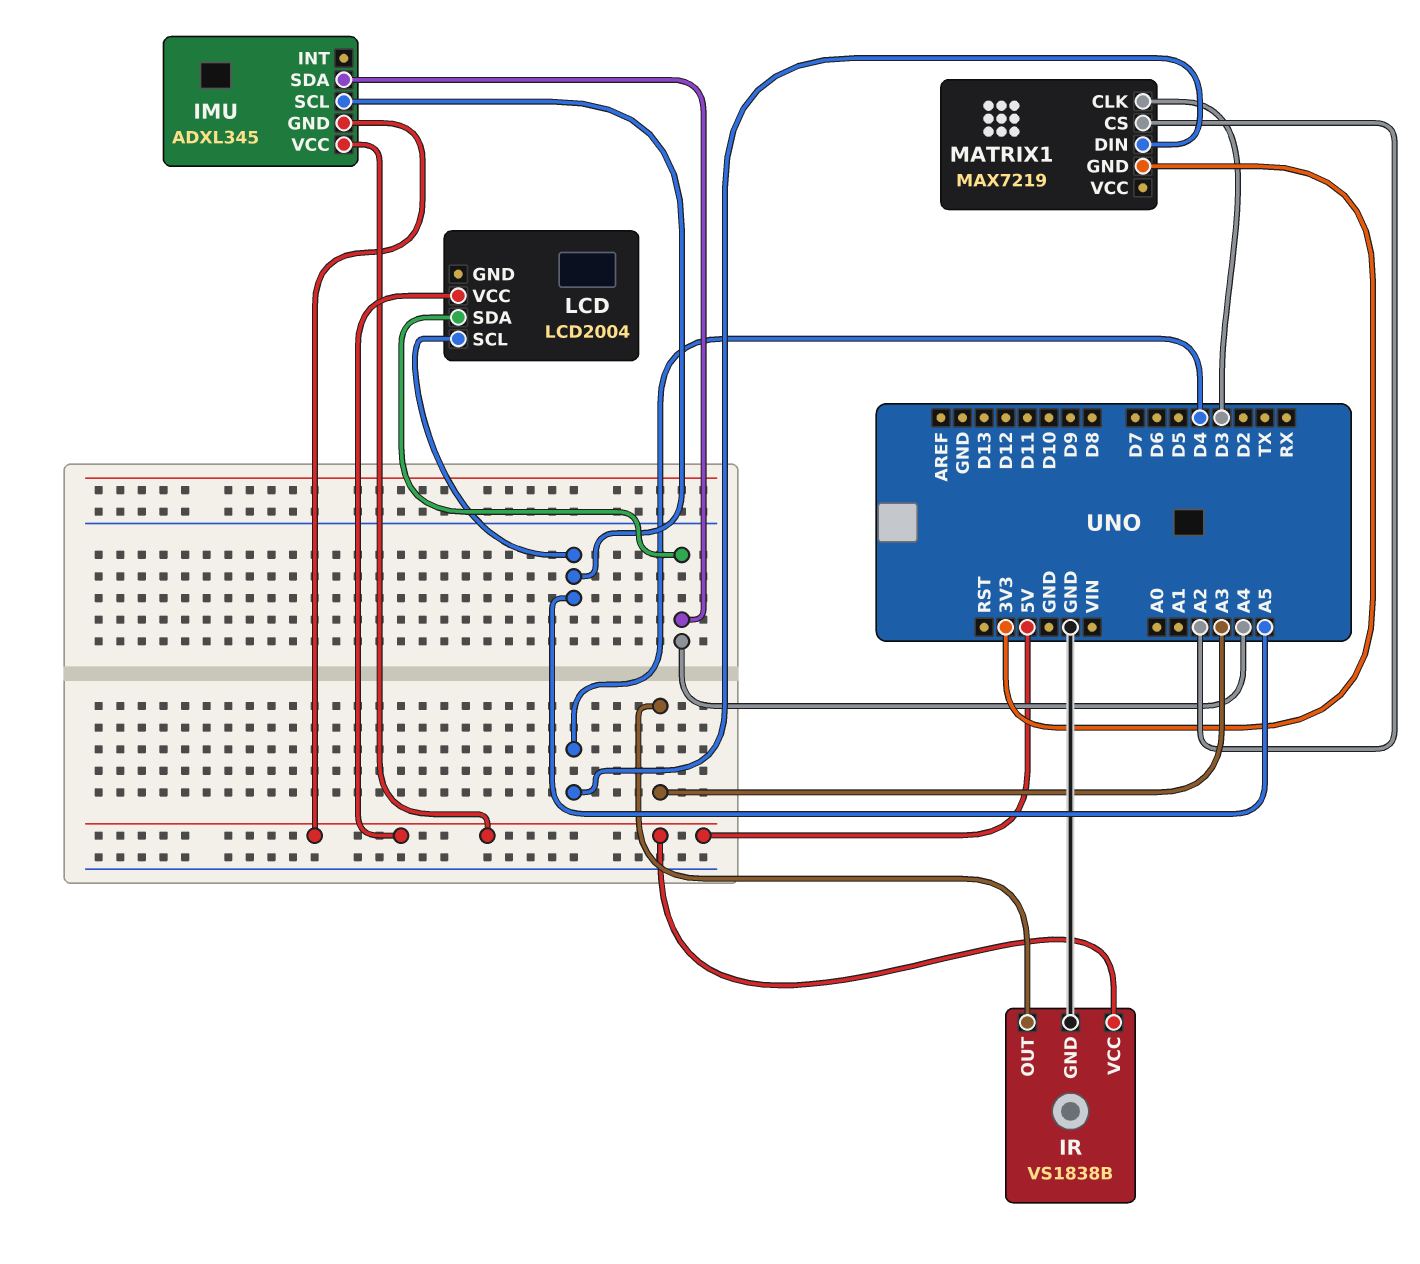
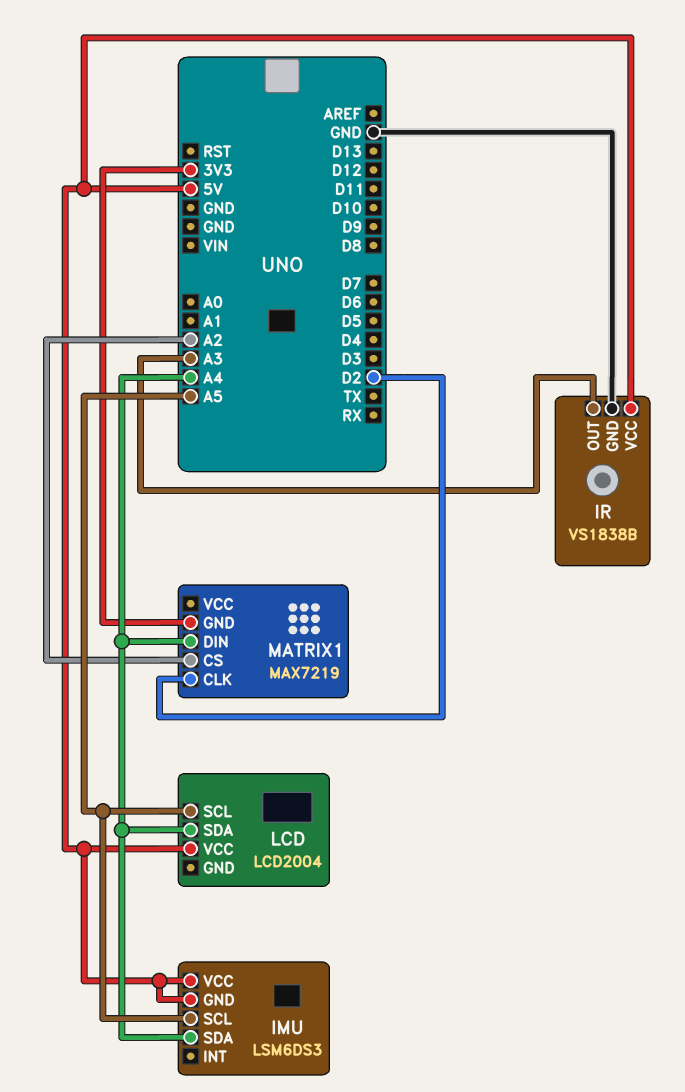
IMU: ADXL345 -> LSM6DS3
MATRIX1 pin CLK: D3 -> D2
MATRIX1 pin DIN: D4 -> A4

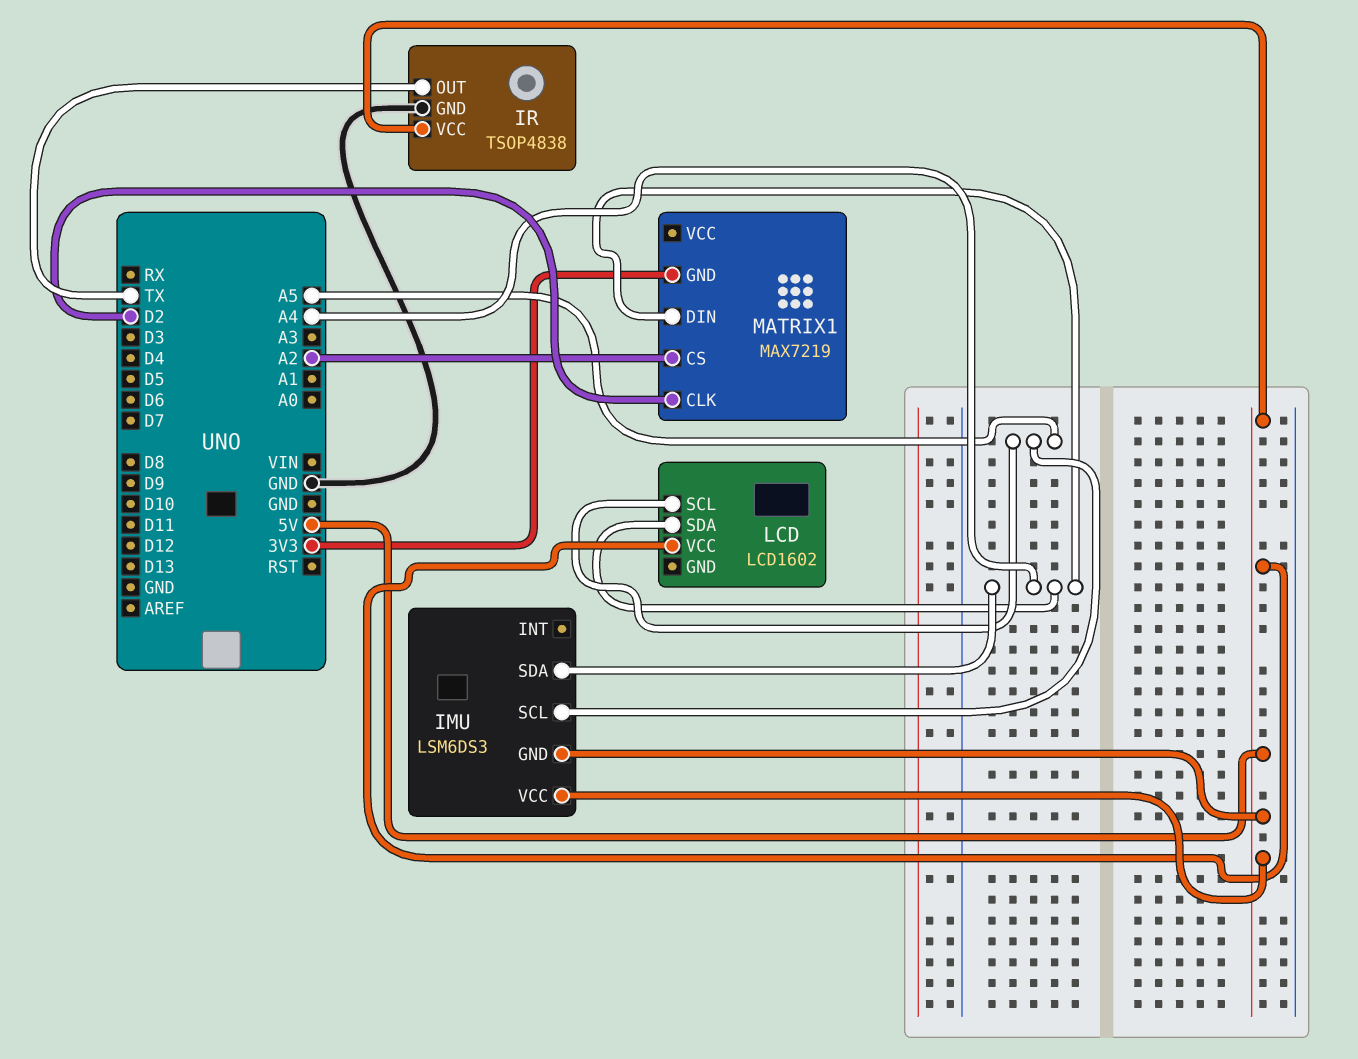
IR: VS1838B -> TSOP4838
IR pin OUT: A3 -> TX
LCD: LCD2004 -> LCD1602

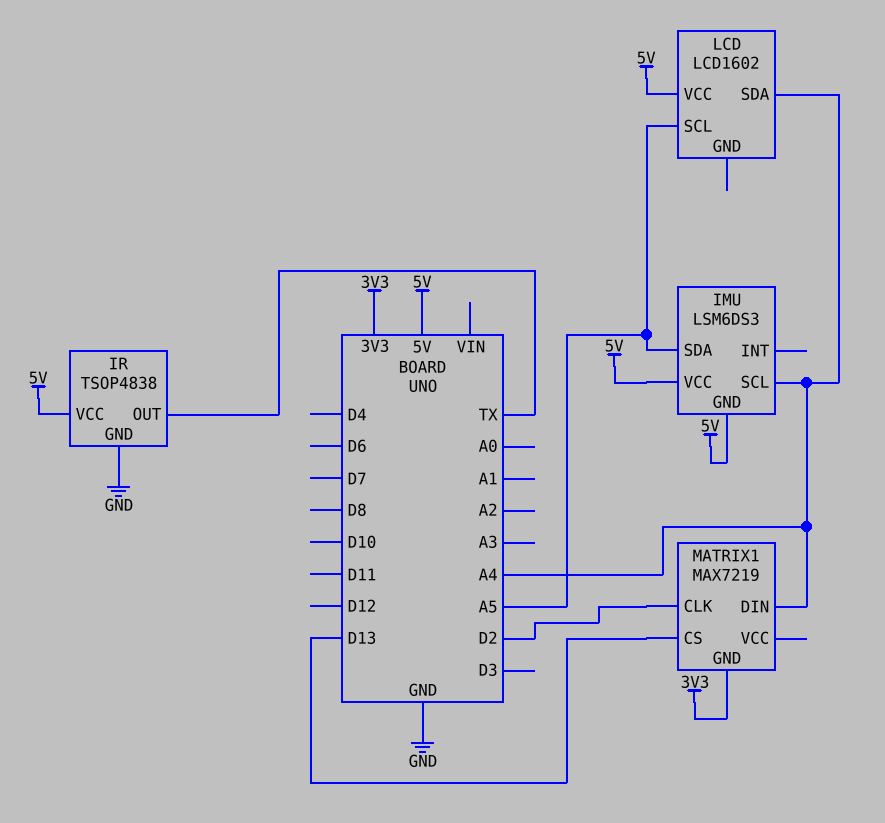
IMU pin SCL: A5 -> A4
IMU pin SDA: A4 -> A5
MATRIX1 pin CS: A2 -> D13

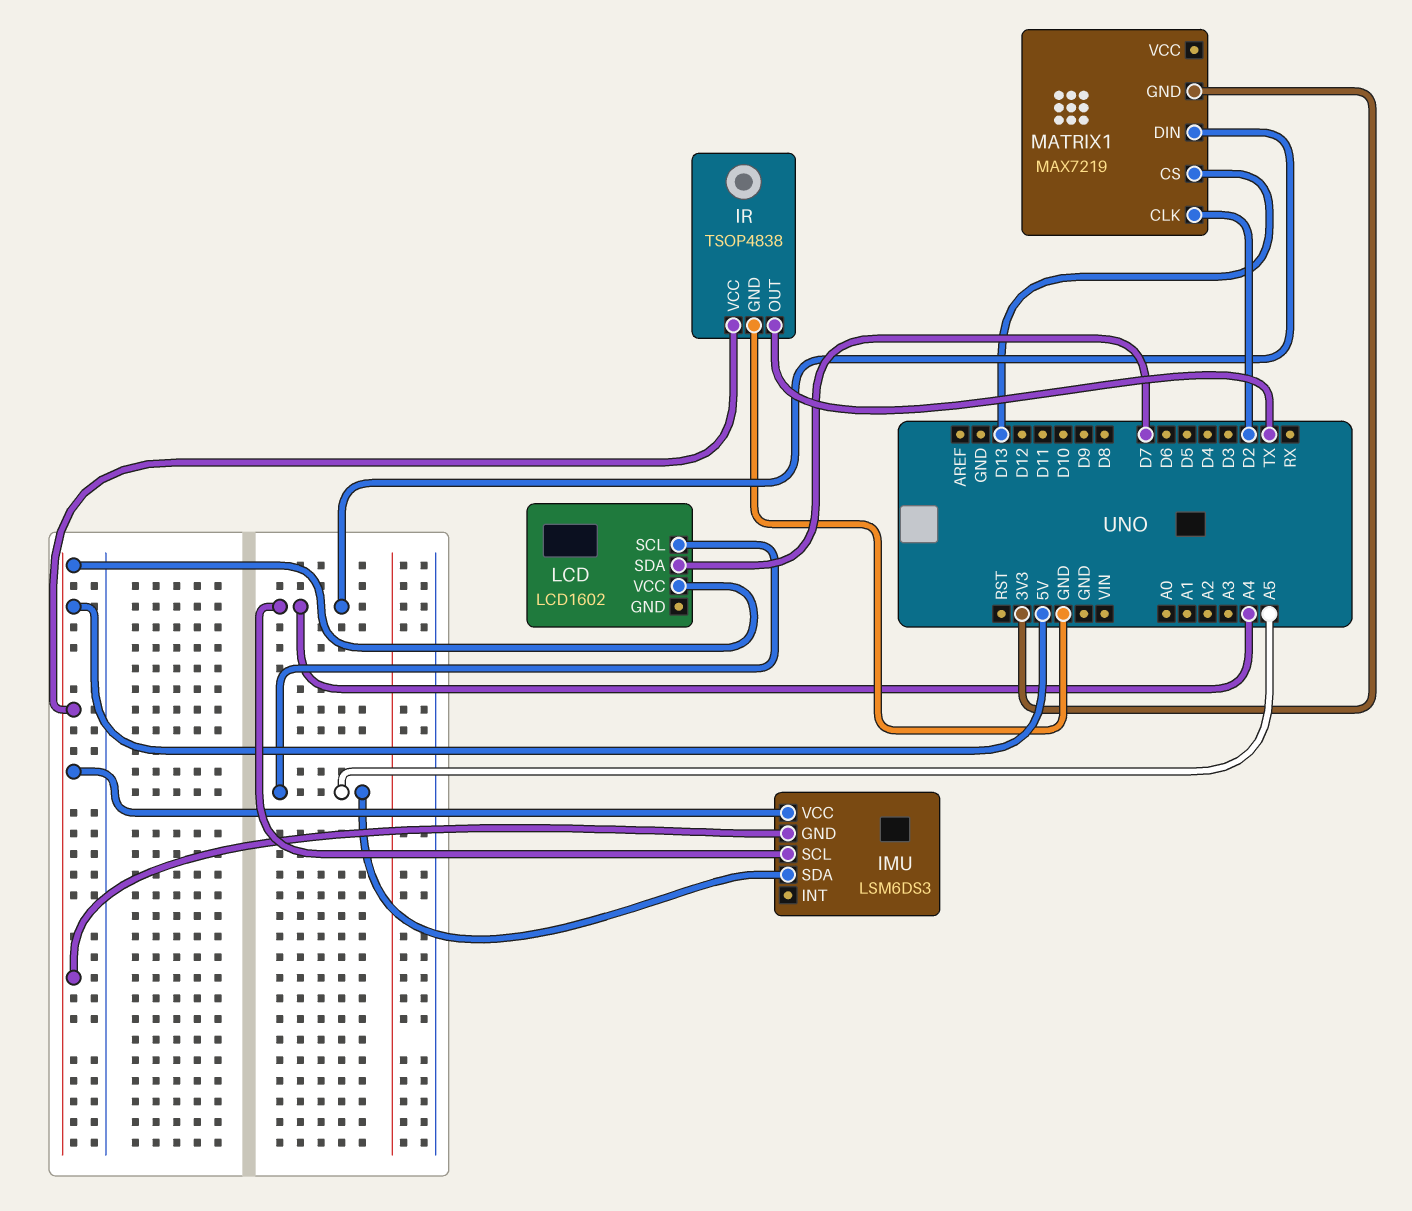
LCD pin SDA: A4 -> D7

